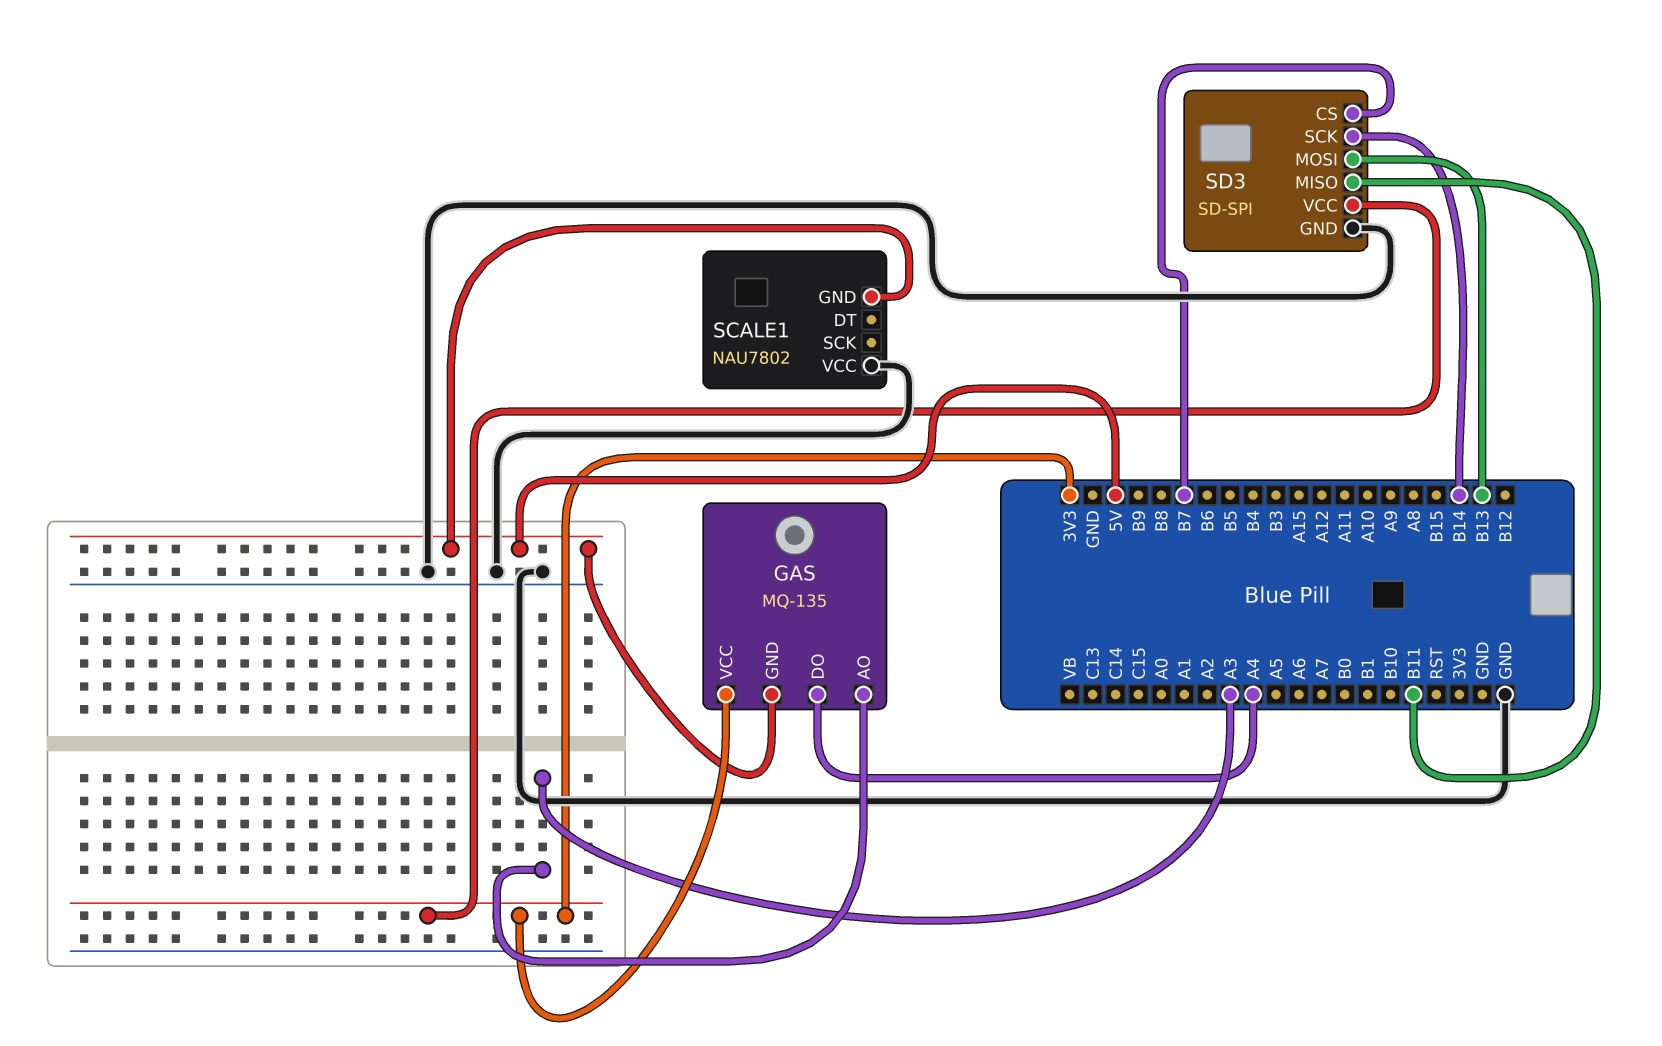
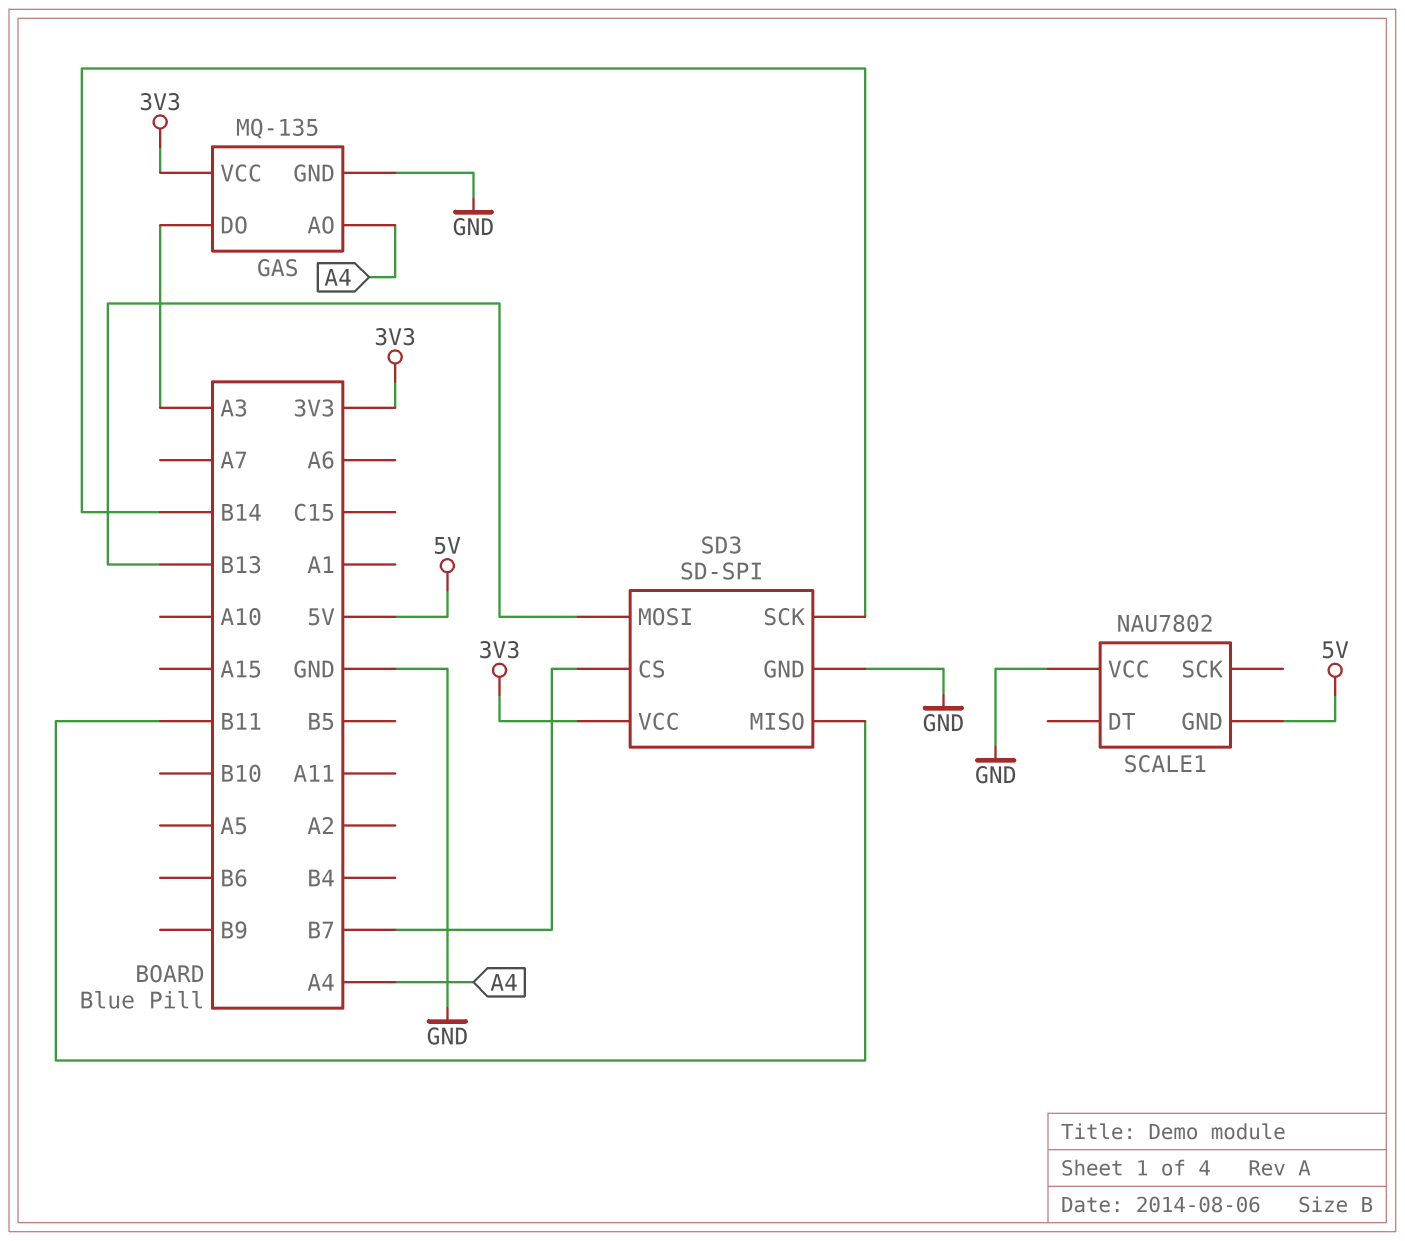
GAS pin AO: A3 -> A4
GAS pin DO: A4 -> A3
GAS pin GND: 5V -> GND

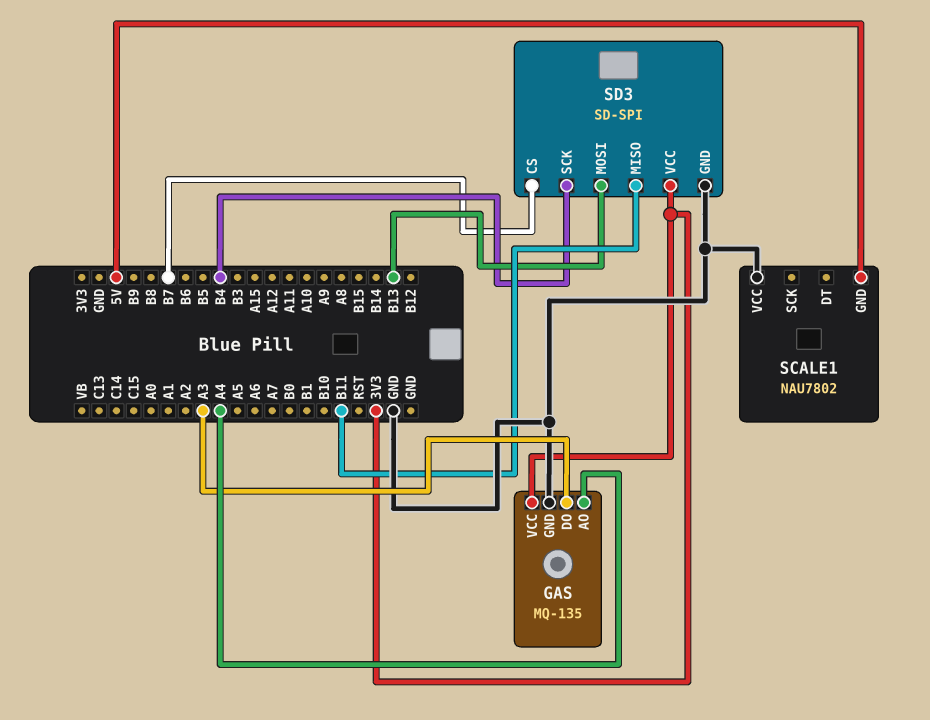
SD3 pin SCK: B14 -> B4

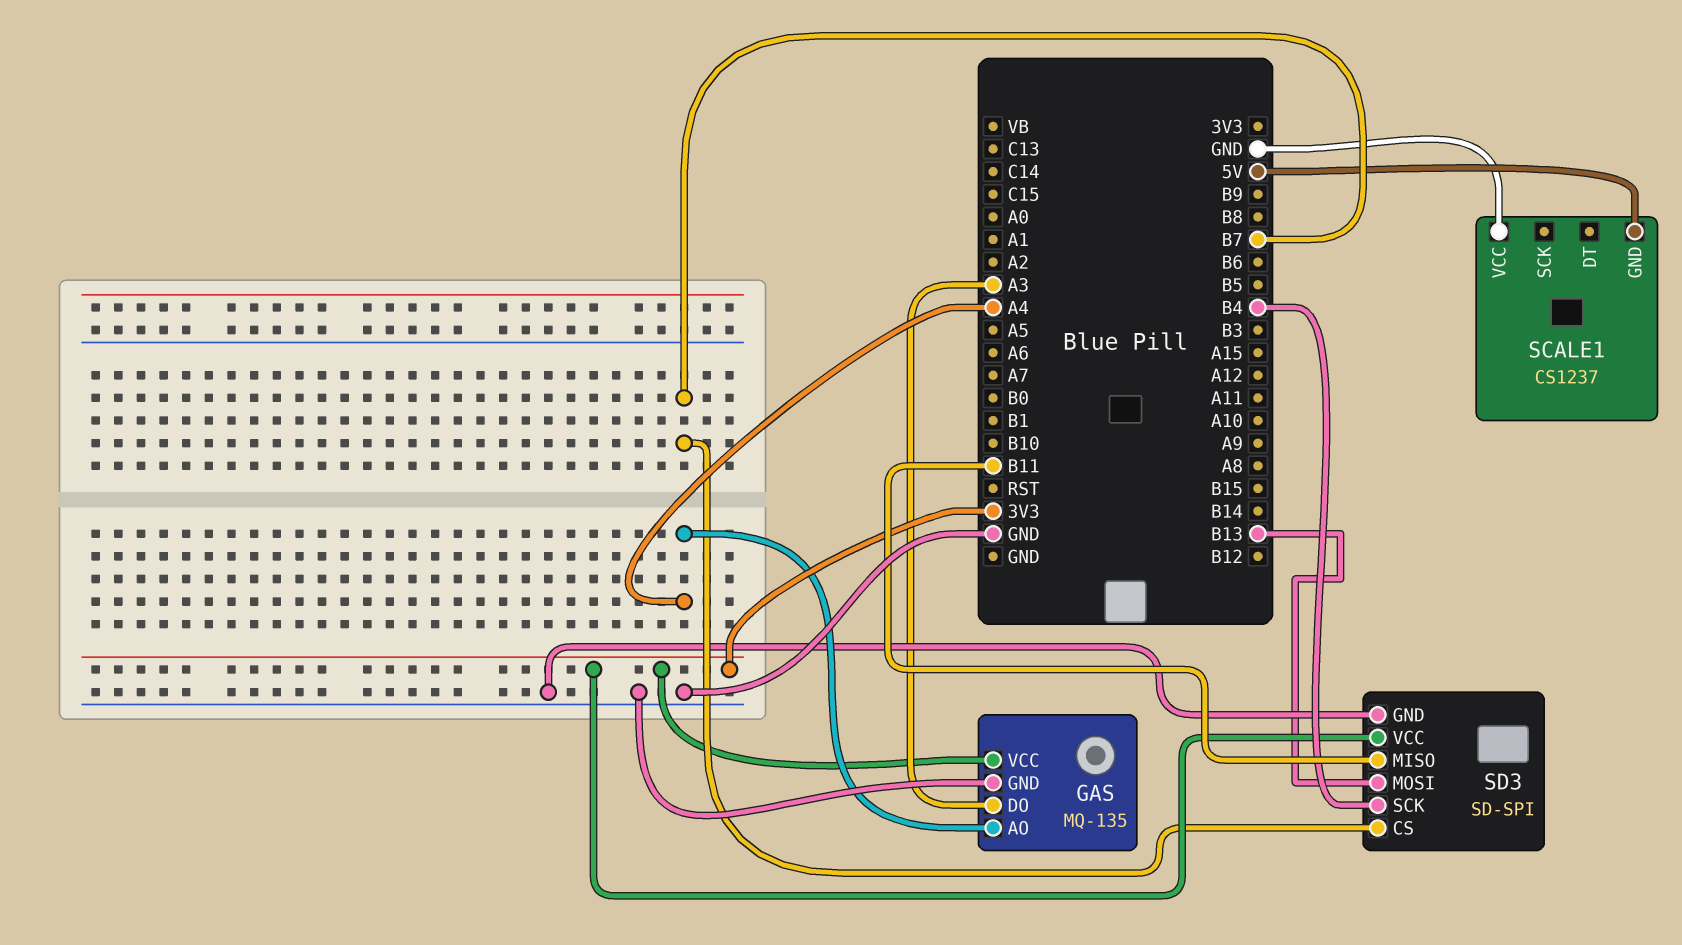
SCALE1: NAU7802 -> CS1237

